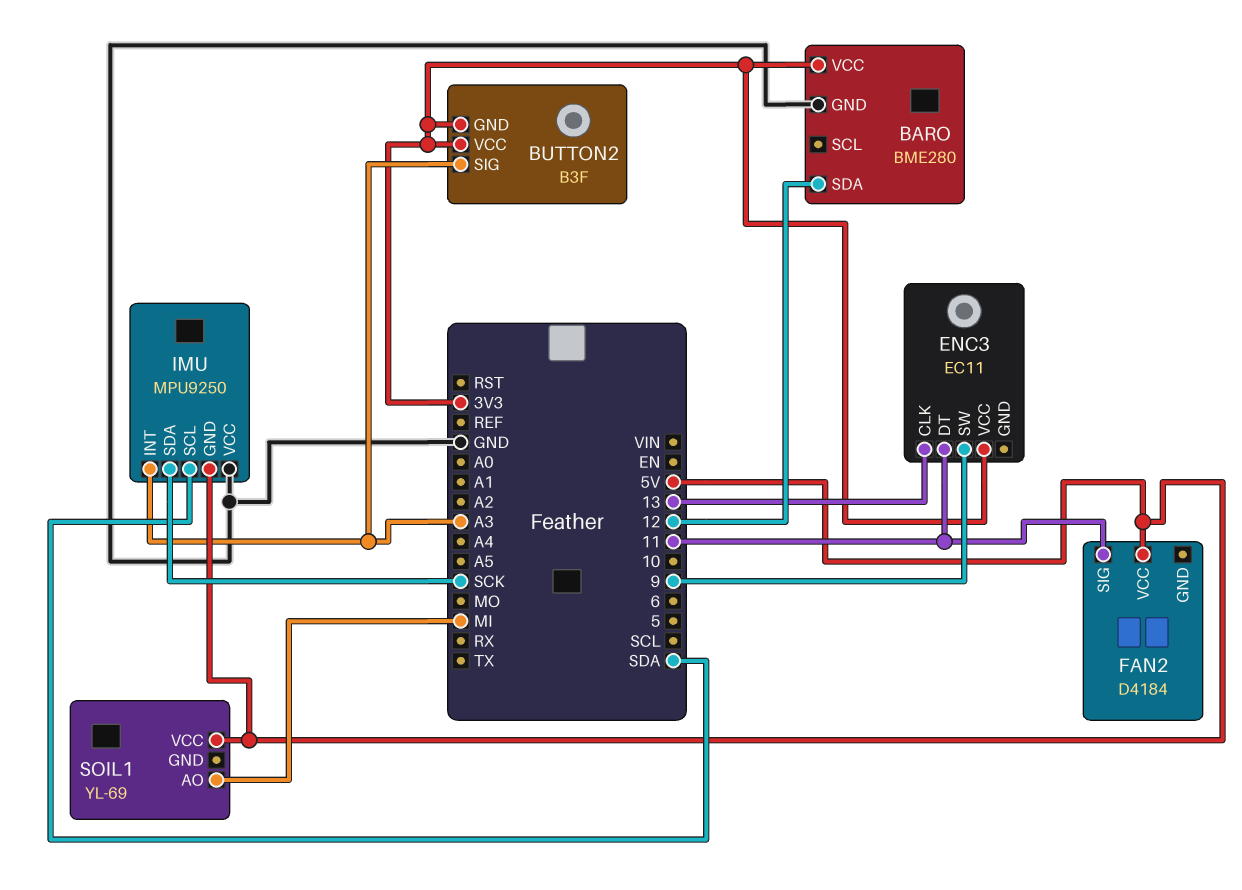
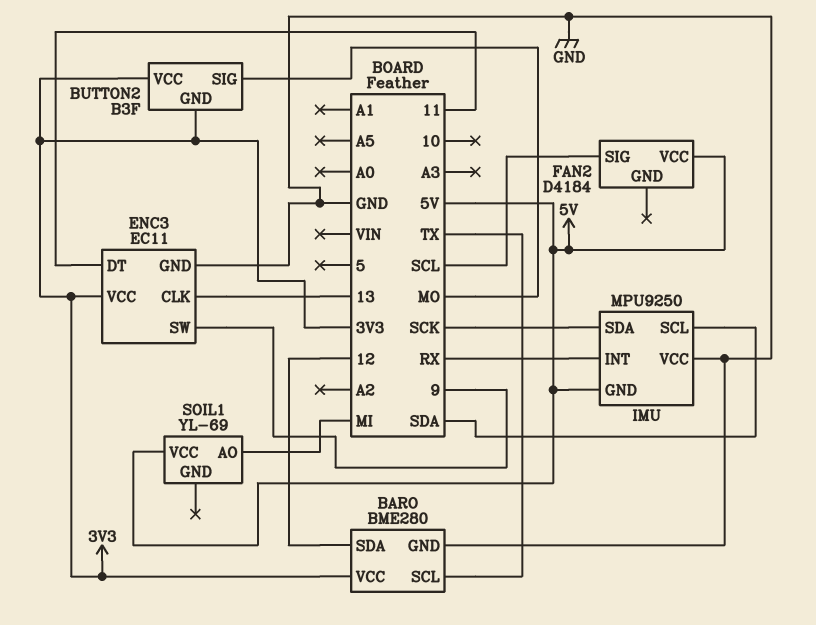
BARO pin SCL: none -> TX
BUTTON2 pin SIG: A3 -> MO
ENC3 pin GND: none -> GND
FAN2 pin SIG: 11 -> SCL
IMU pin INT: A3 -> RX

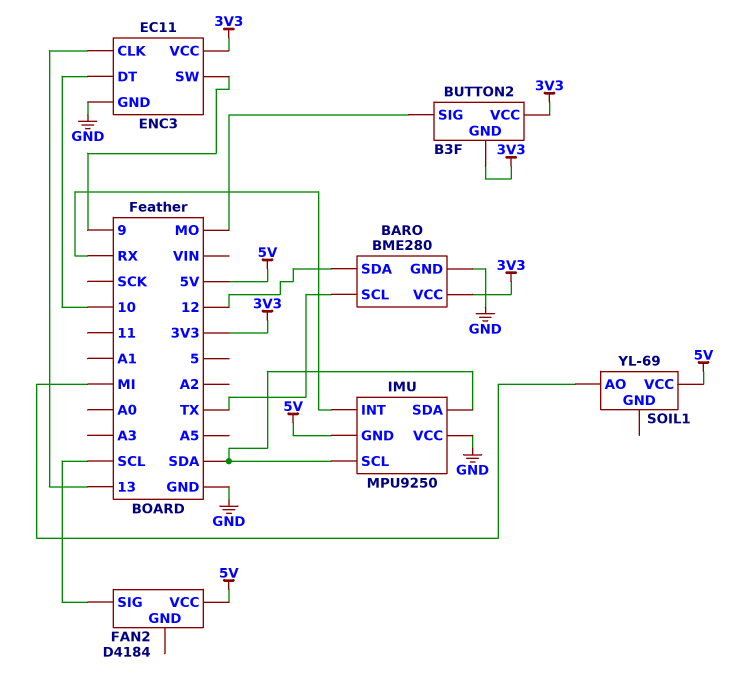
ENC3 pin DT: 11 -> 10
IMU pin SDA: SCK -> SDA

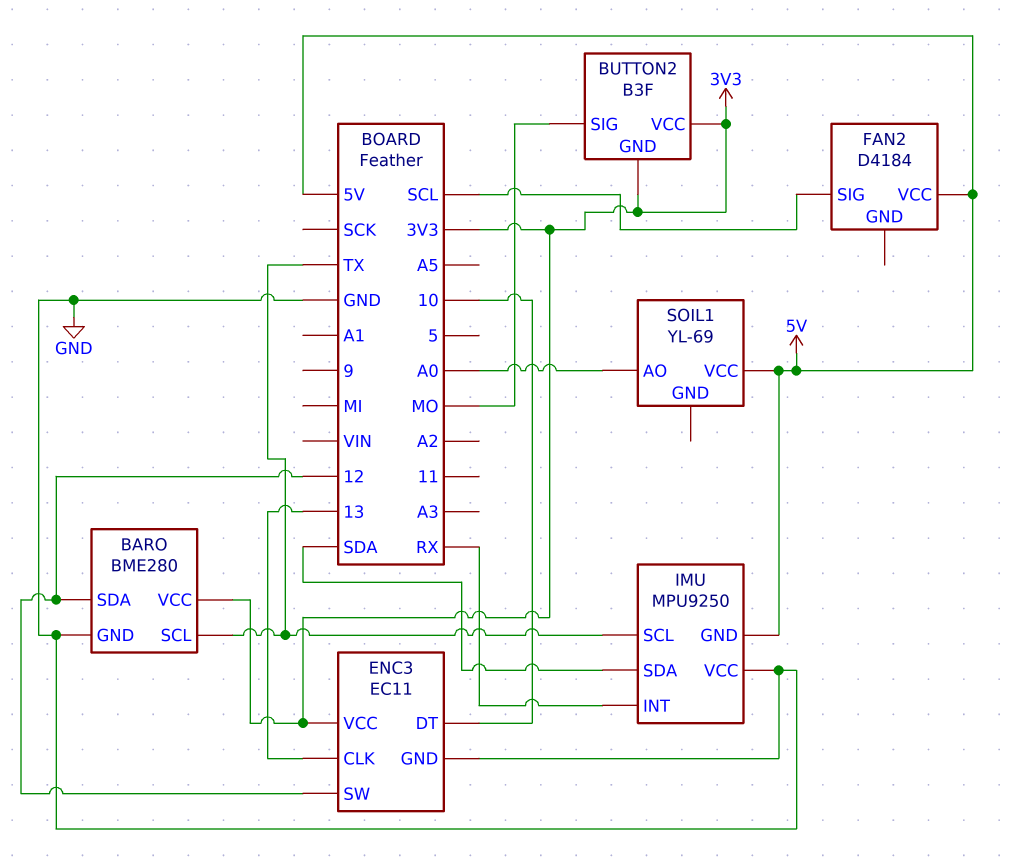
ENC3 pin SW: 9 -> 12
IMU pin SCL: SDA -> TX
SOIL1 pin AO: MI -> A0

